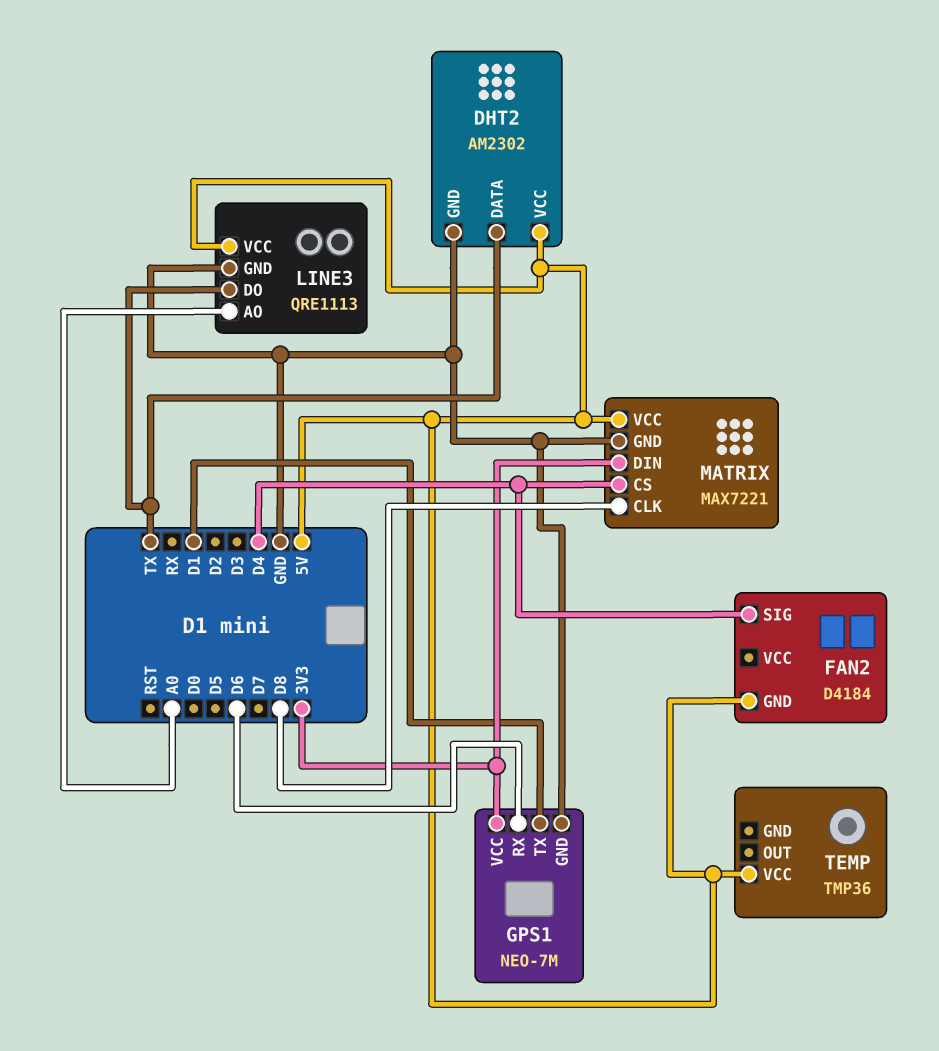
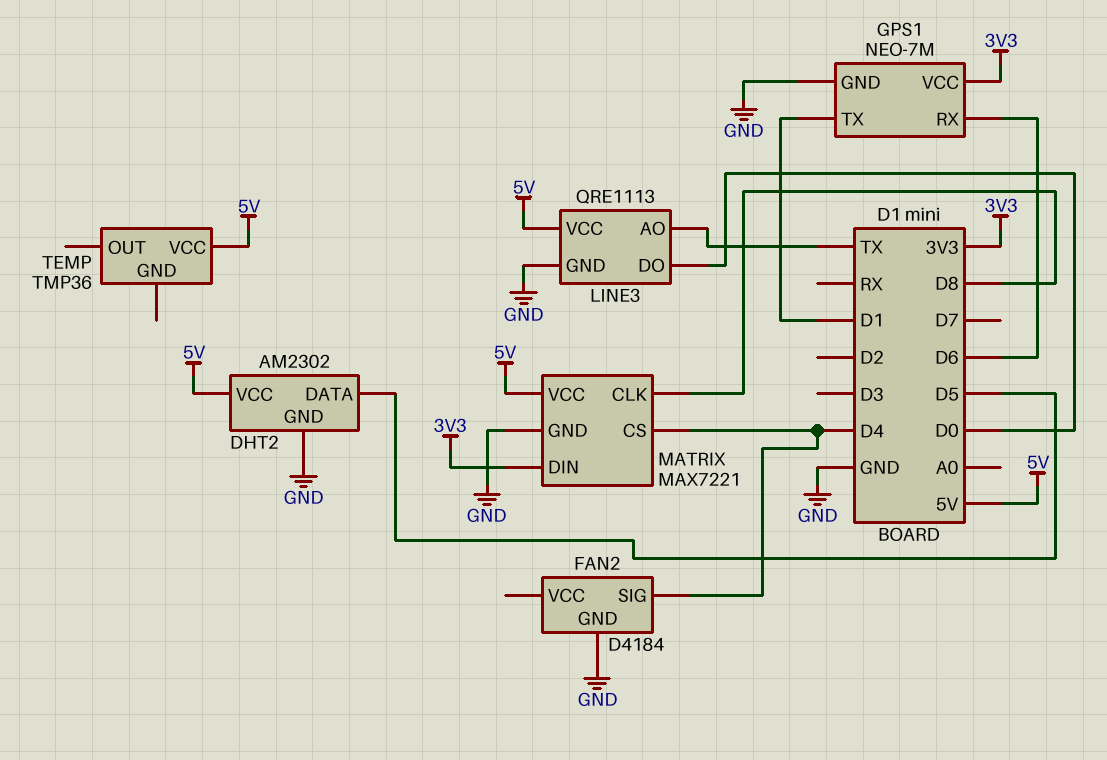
DHT2 pin DATA: TX -> D5
FAN2 pin GND: 5V -> GND
LINE3 pin AO: A0 -> TX
LINE3 pin DO: TX -> D0

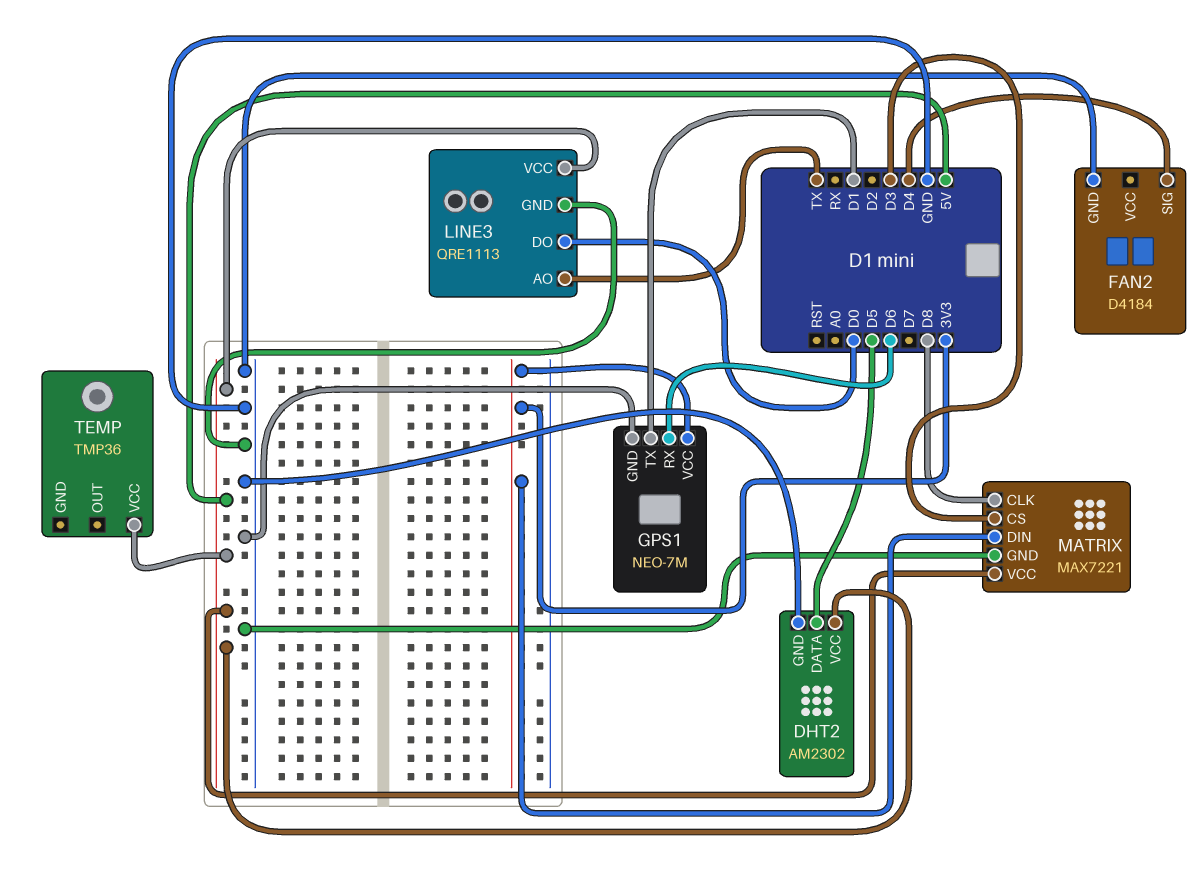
MATRIX pin CS: D4 -> D3

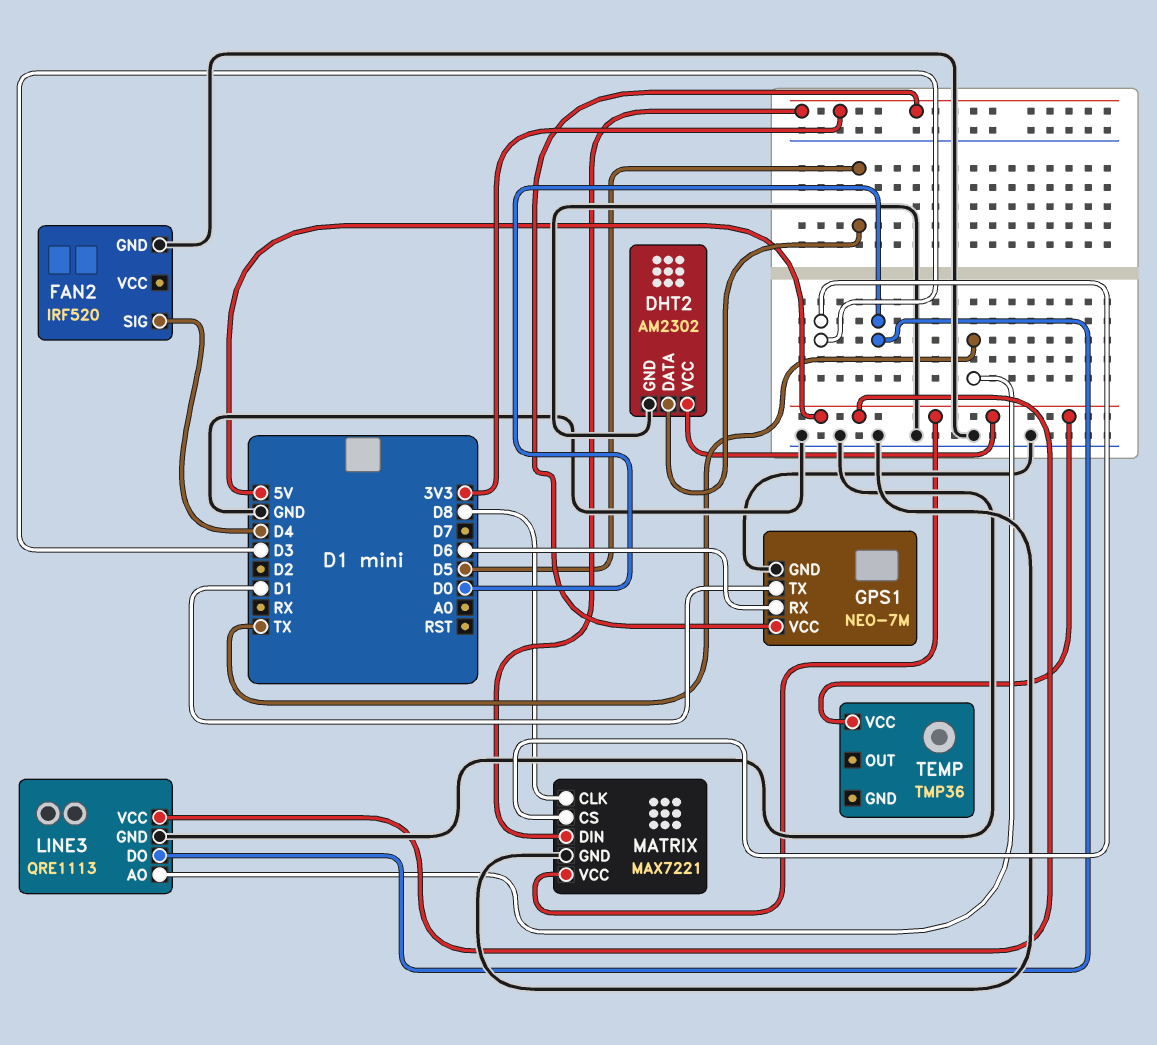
FAN2: D4184 -> IRF520

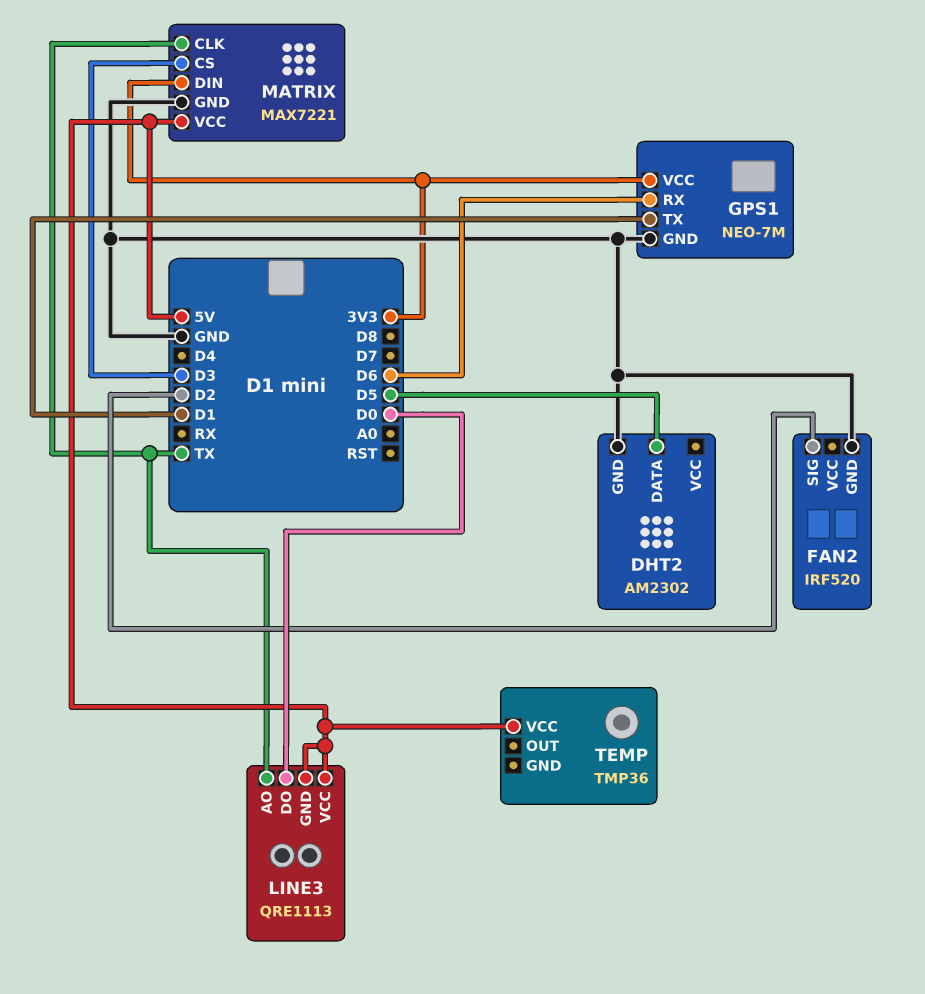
DHT2 pin VCC: 5V -> none
FAN2 pin SIG: D4 -> D2
LINE3 pin GND: GND -> 5V
MATRIX pin CLK: D8 -> TX

